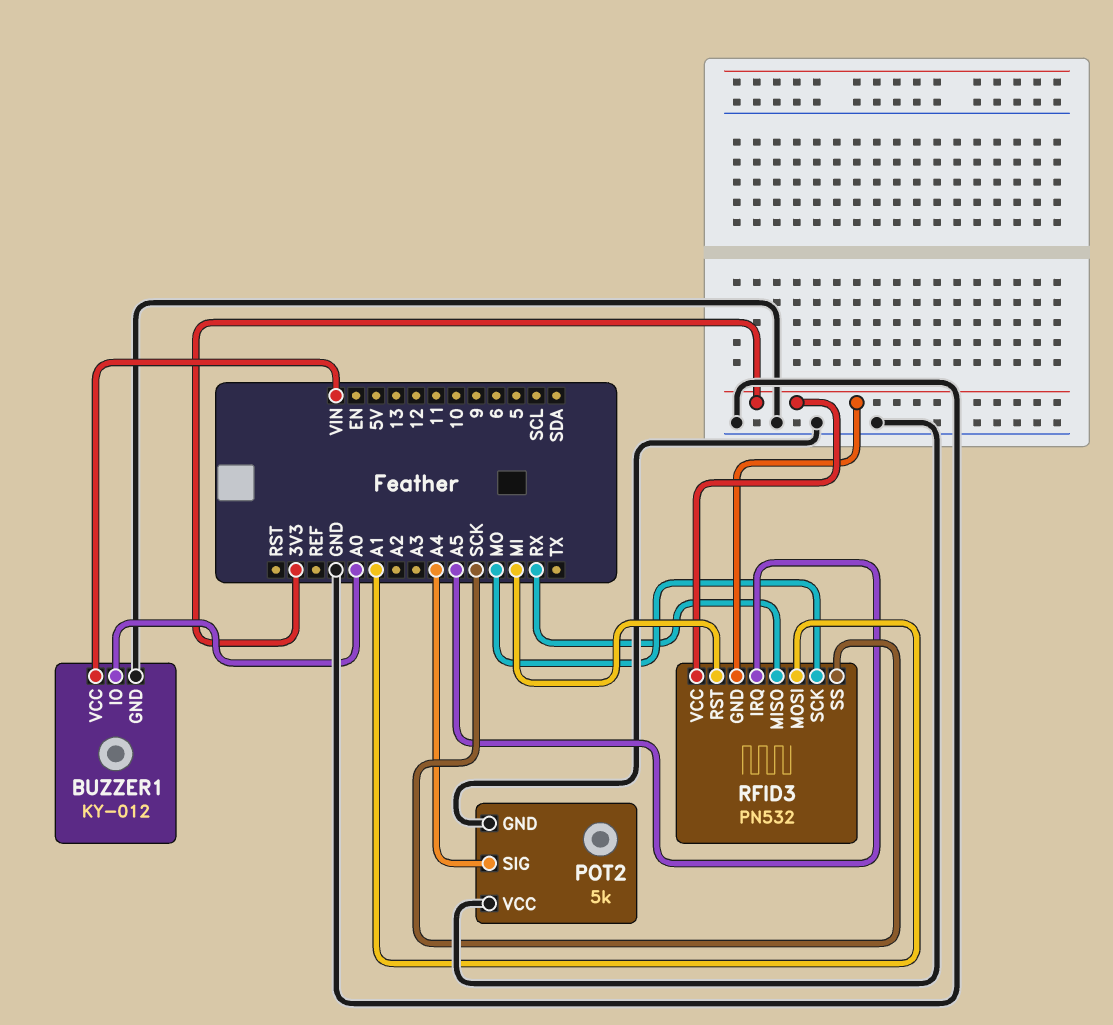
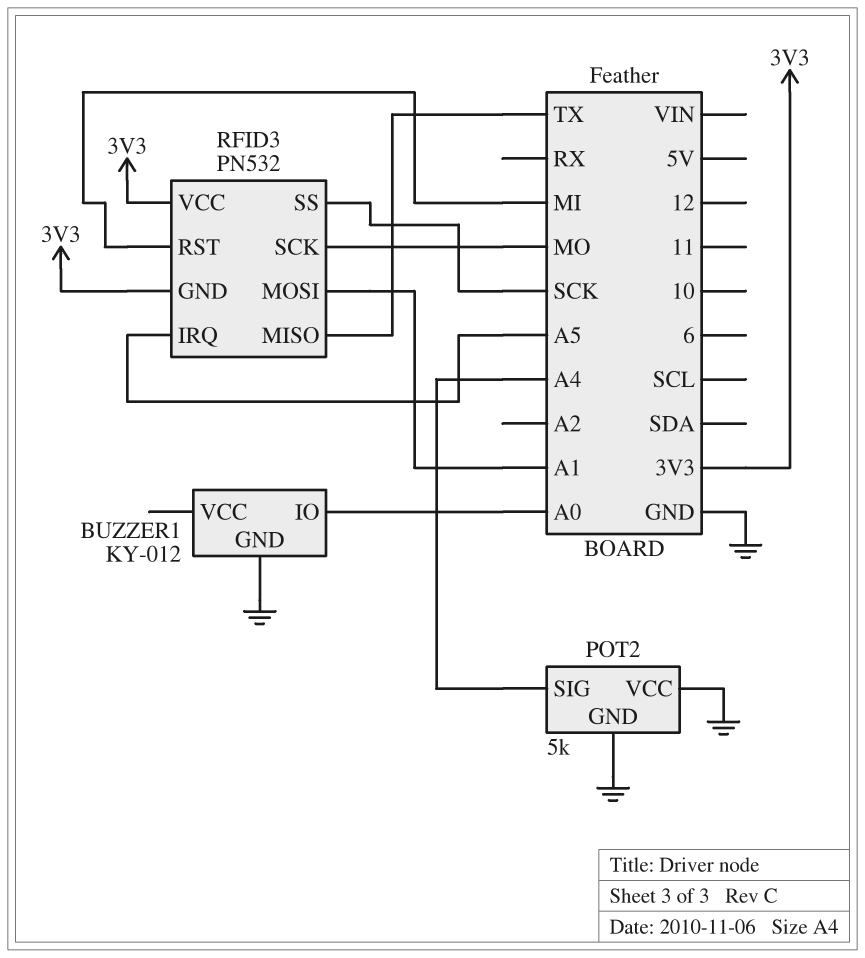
BUZZER1 pin VCC: VIN -> none
RFID3 pin MISO: RX -> TX

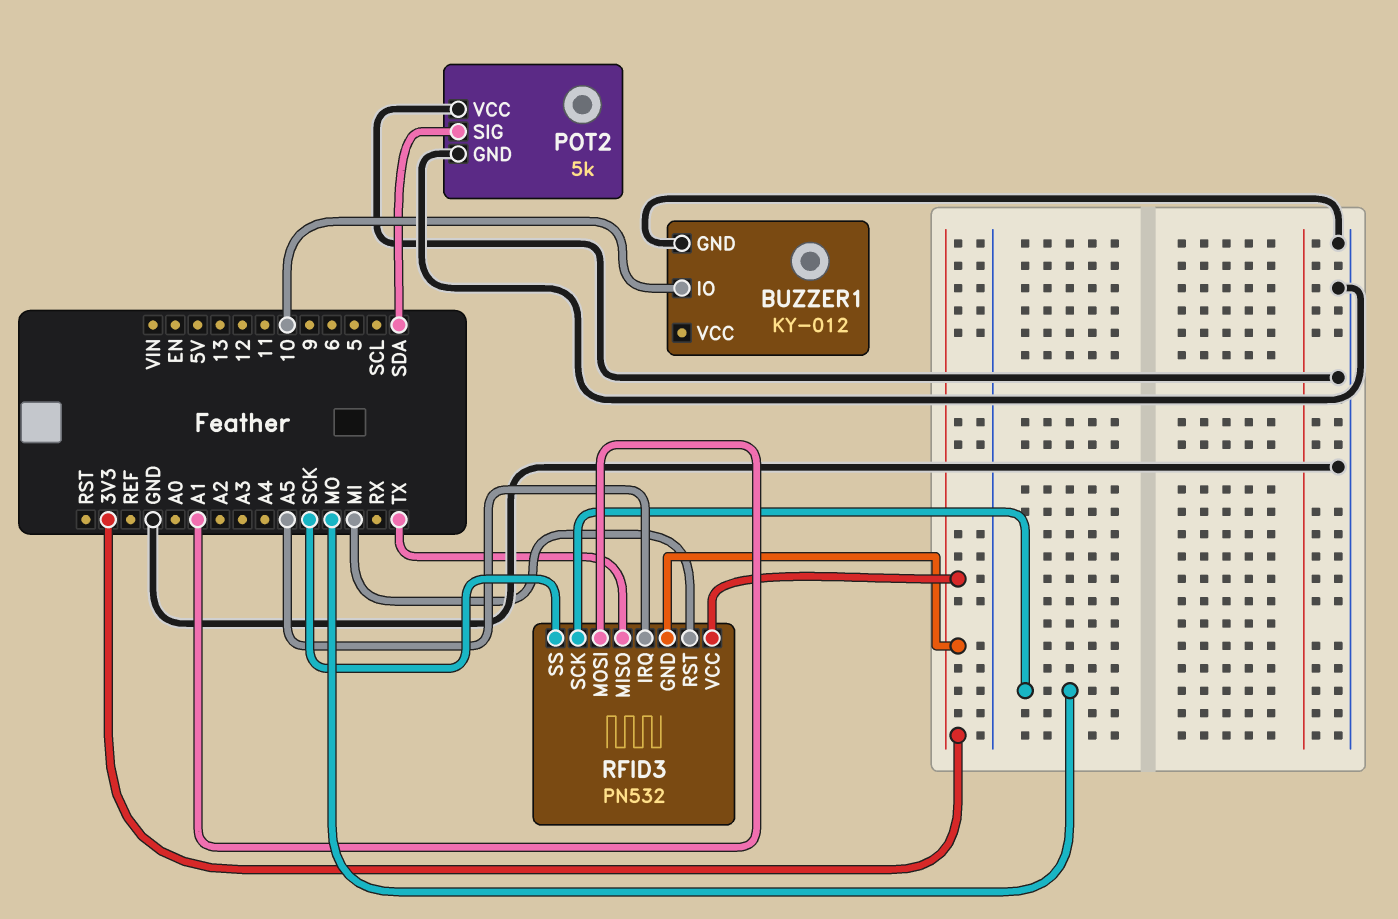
BUZZER1 pin IO: A0 -> 10
POT2 pin SIG: A4 -> SDA

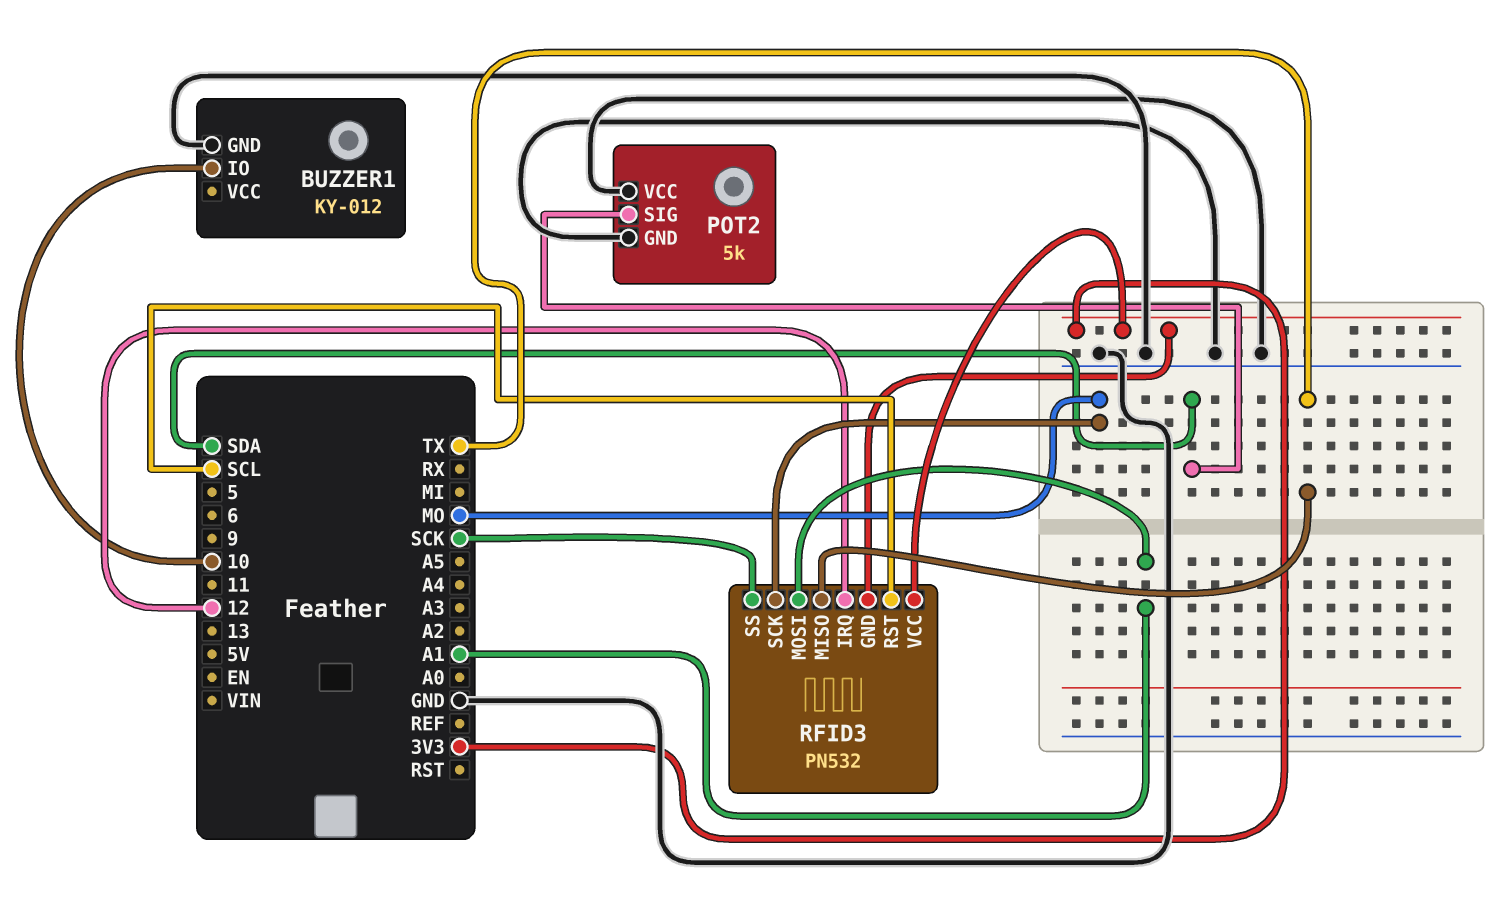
RFID3 pin IRQ: A5 -> 12
RFID3 pin RST: MI -> SCL

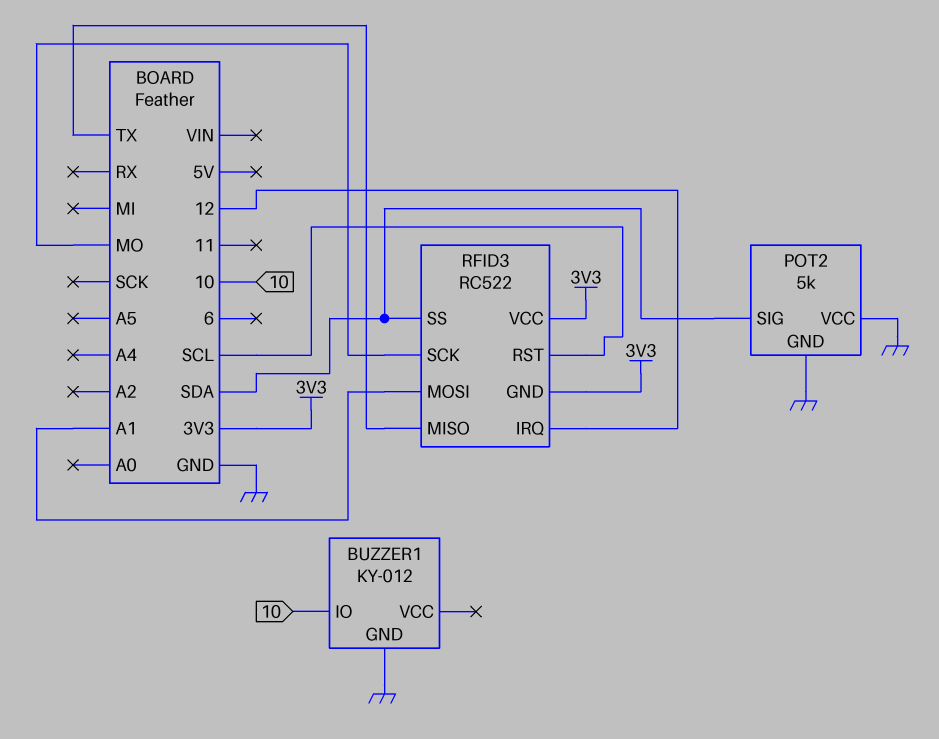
RFID3: PN532 -> RC522
RFID3 pin SS: SCK -> SDA

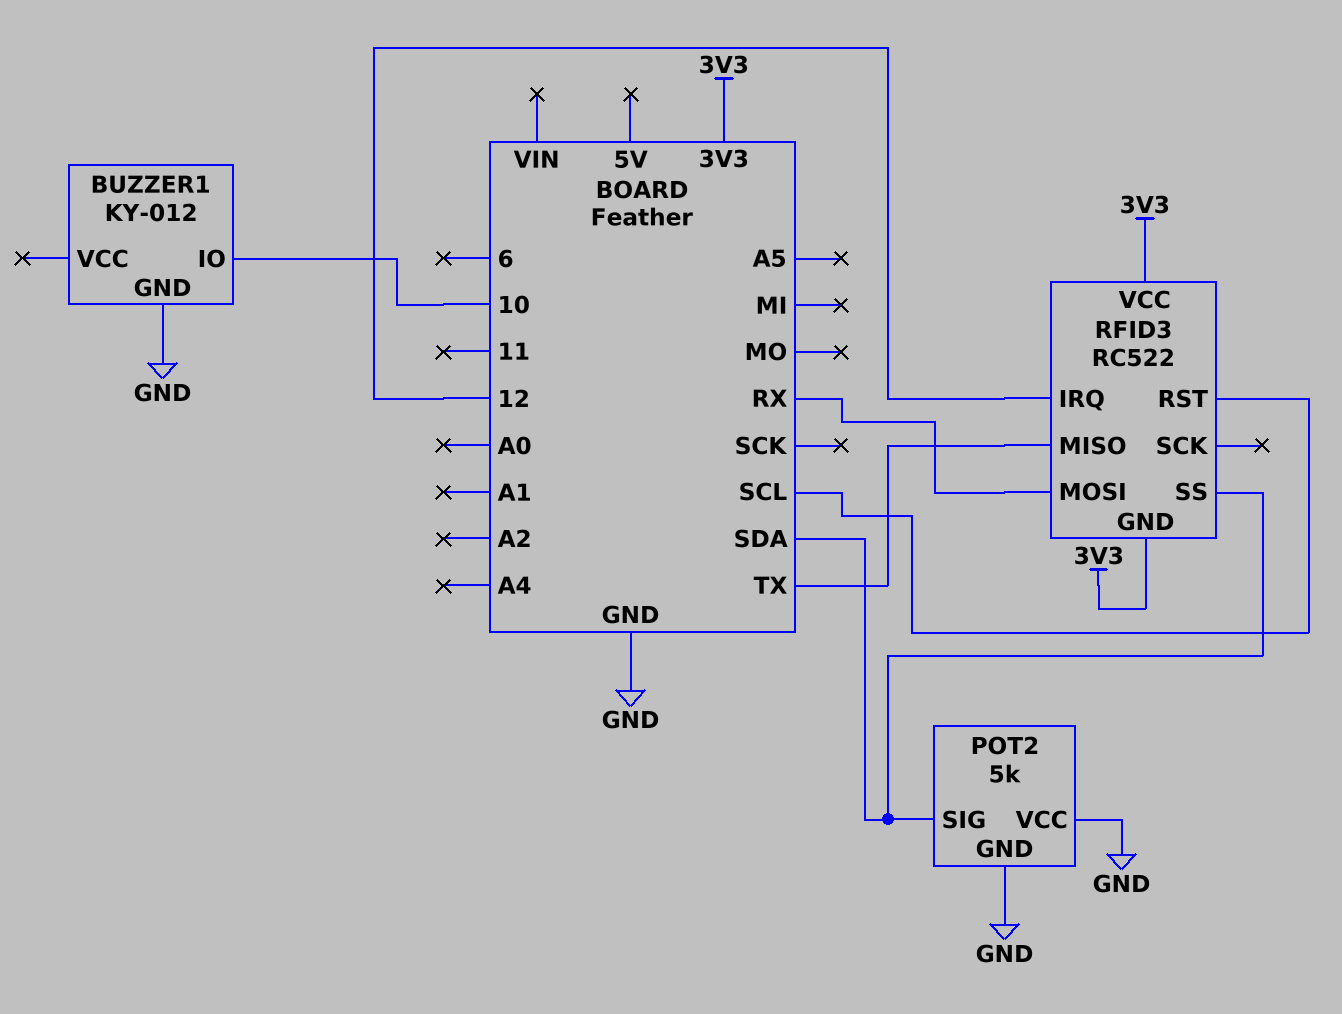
RFID3 pin MOSI: A1 -> RX
RFID3 pin SCK: MO -> none

